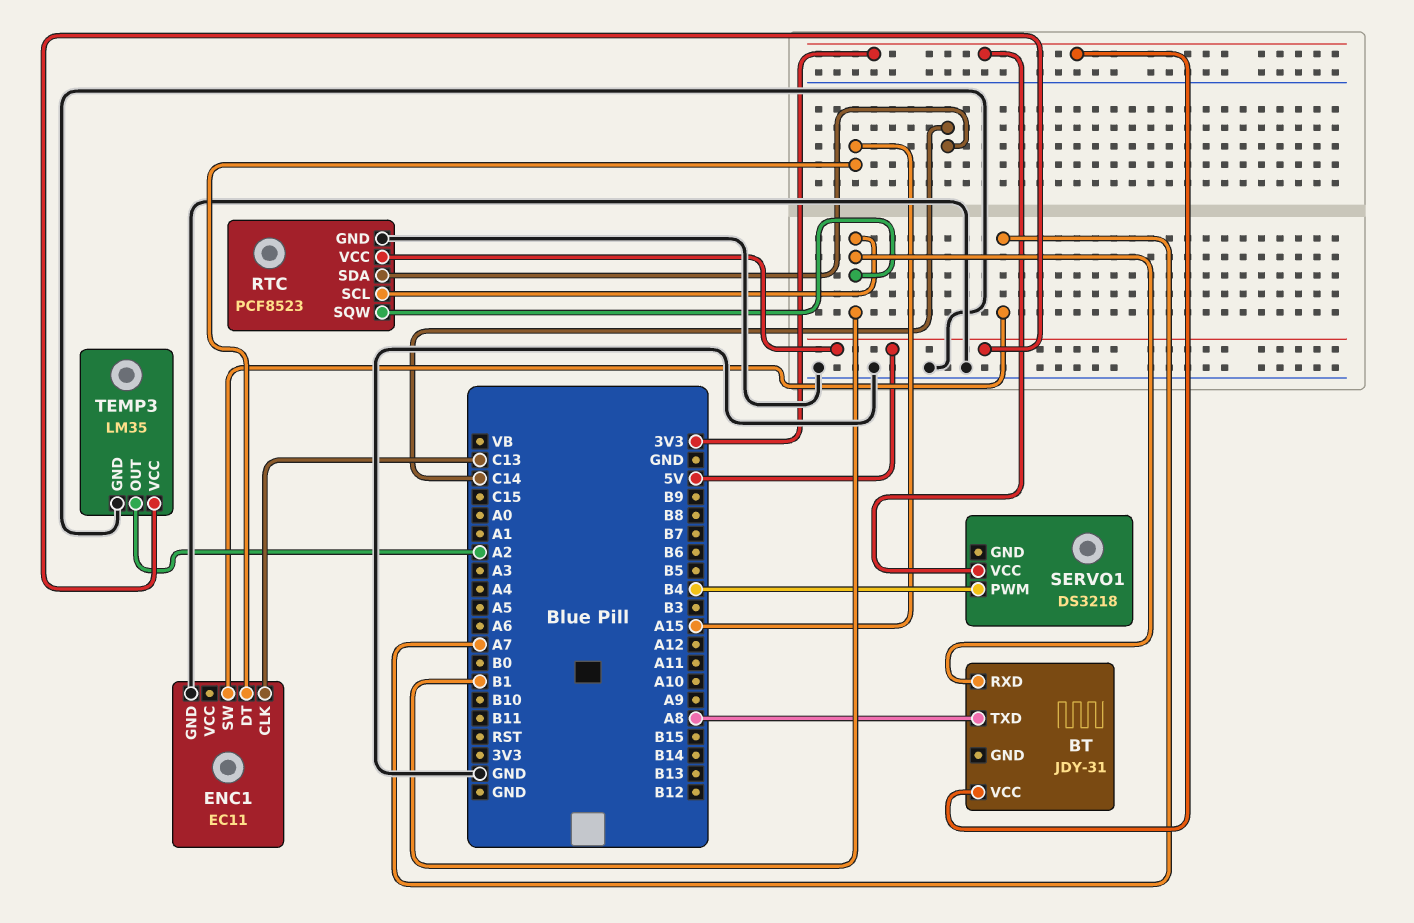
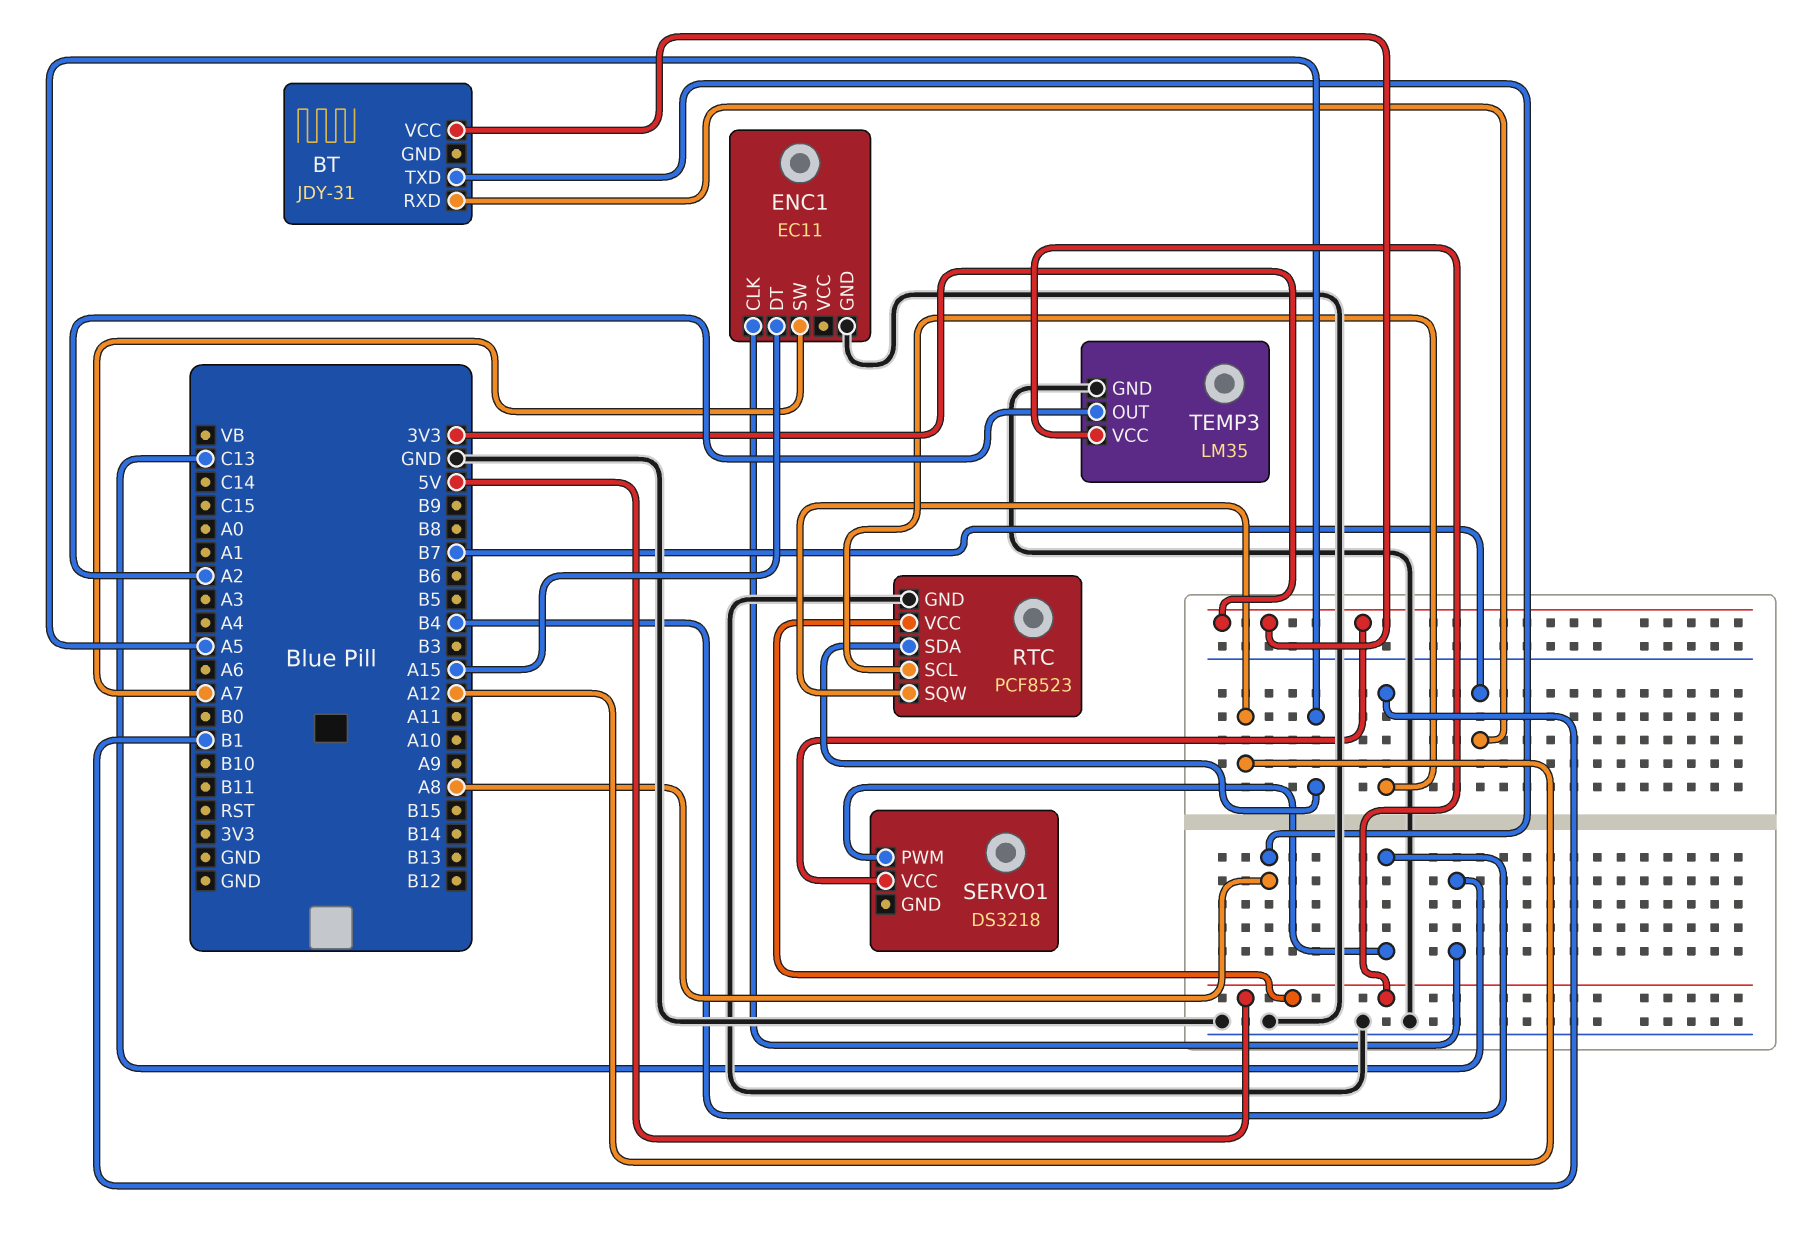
BT pin RXD: B1 -> B7
RTC pin SDA: C14 -> A5
RTC pin SQW: B1 -> A12

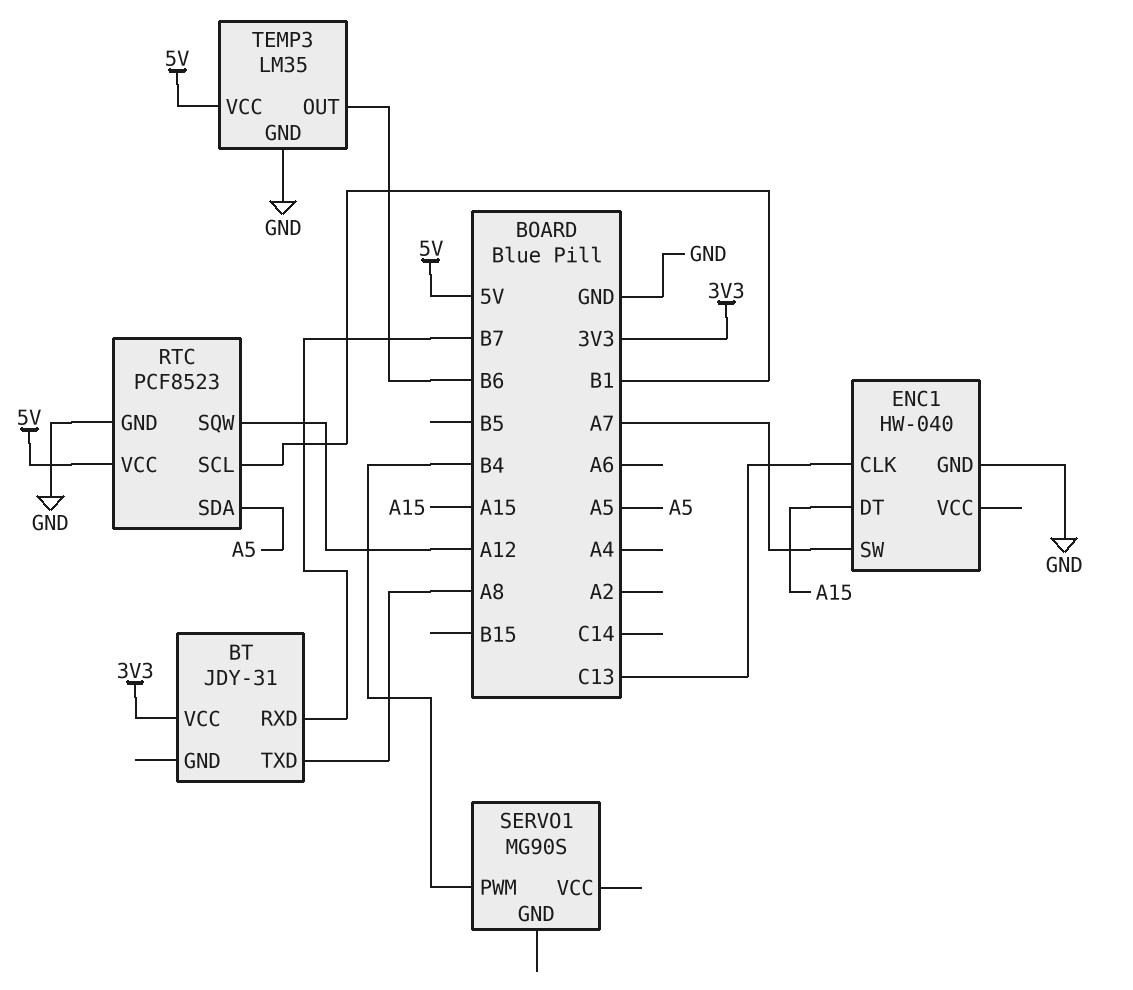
ENC1: EC11 -> HW-040
SERVO1: DS3218 -> MG90S
SERVO1 pin VCC: 3V3 -> none
TEMP3 pin OUT: A2 -> B6

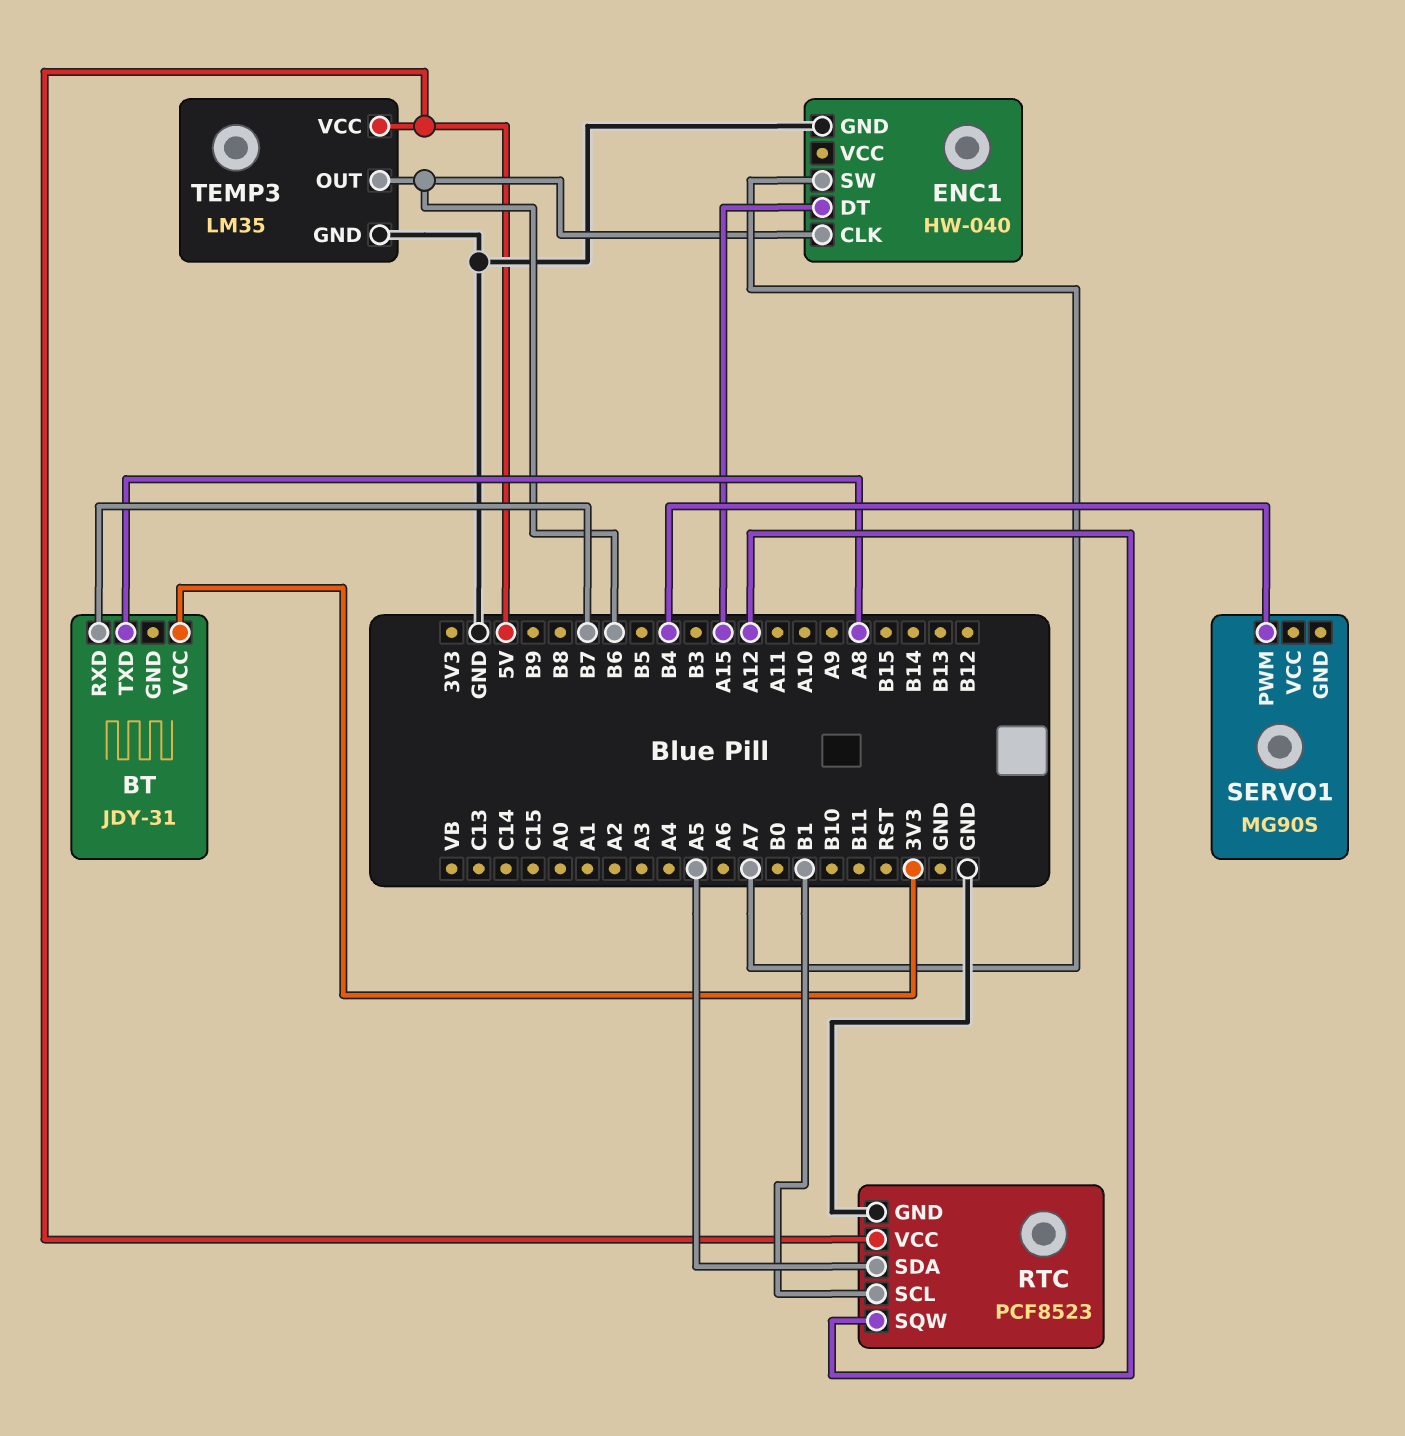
ENC1 pin CLK: C13 -> B6

